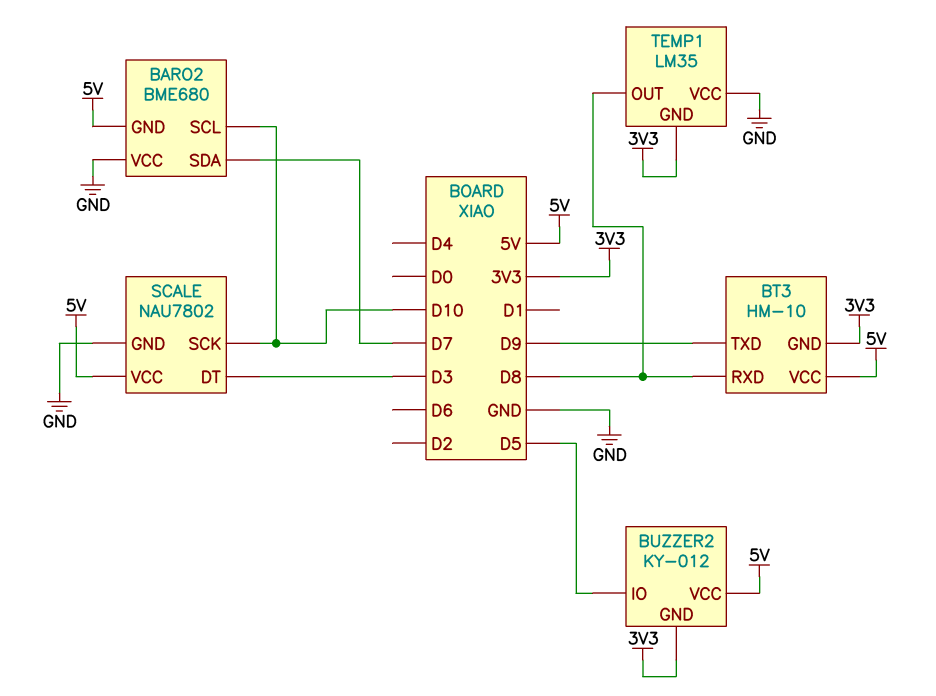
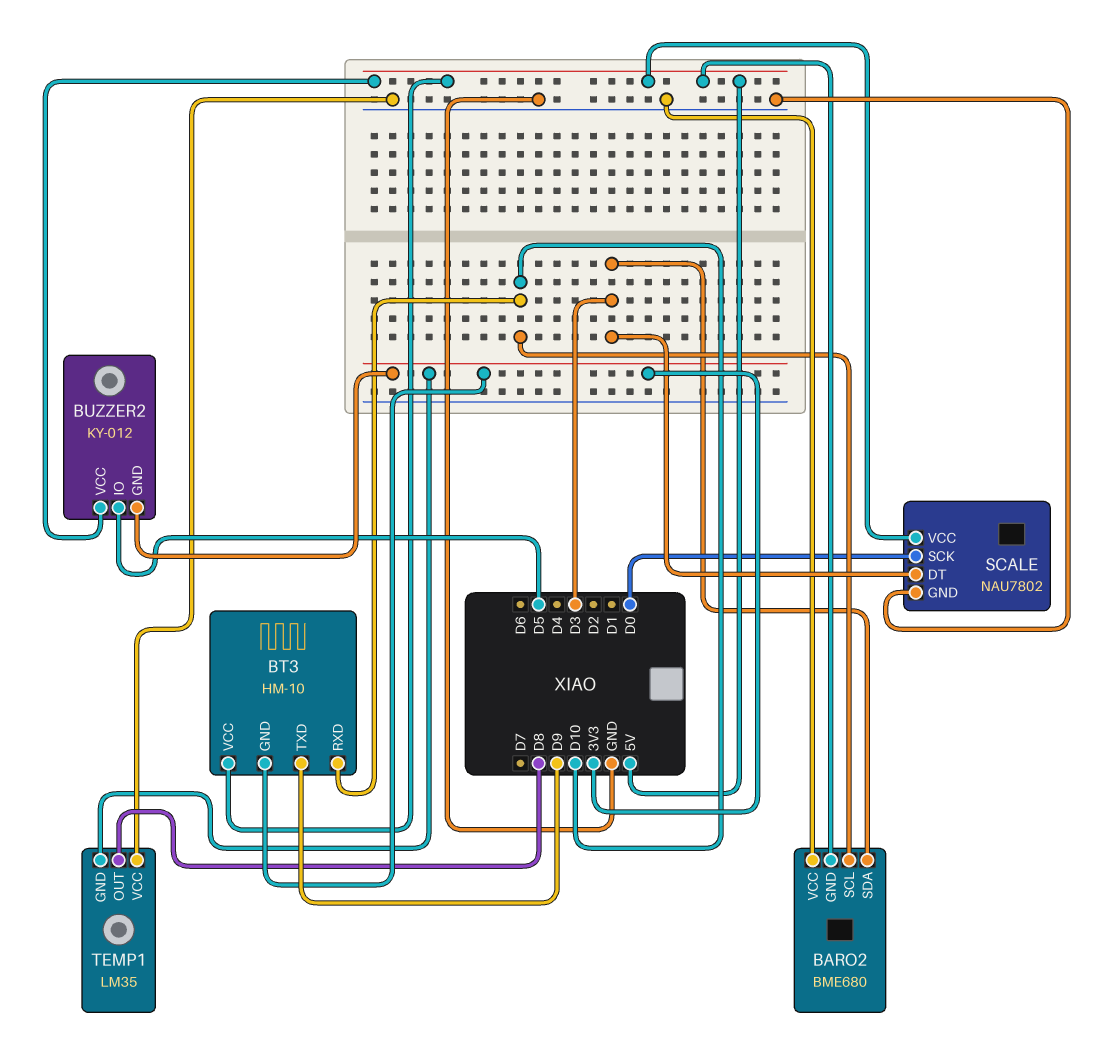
BARO2 pin SDA: D7 -> D3
BT3 pin RXD: D8 -> D10
SCALE pin SCK: D10 -> D0

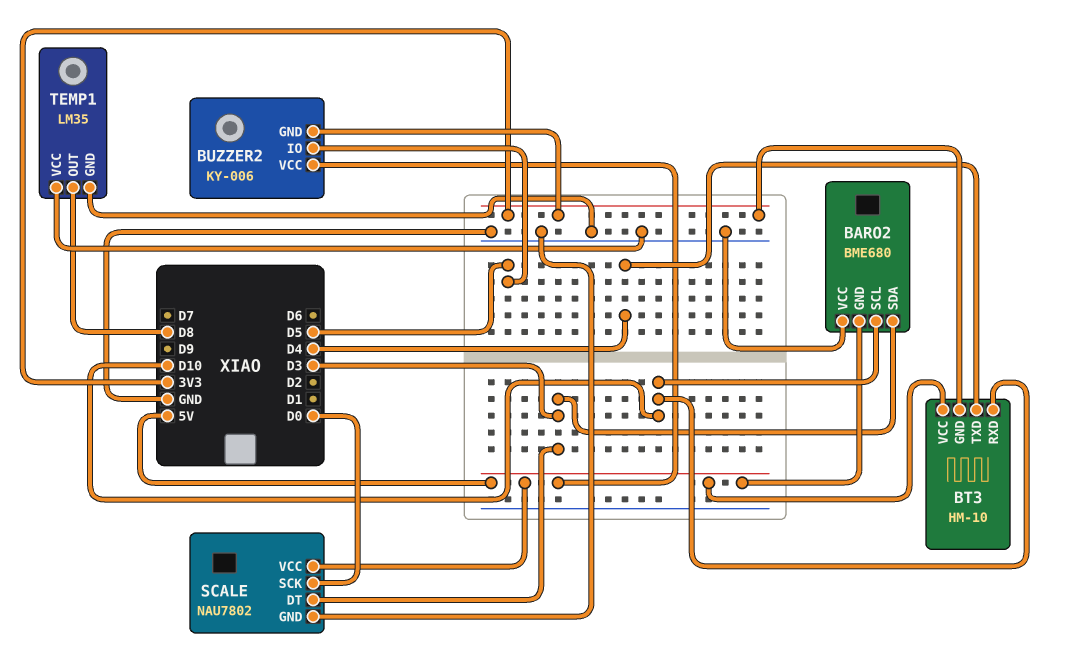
BT3 pin TXD: D9 -> D4
BUZZER2: KY-012 -> KY-006
TEMP1 pin GND: 3V3 -> GND

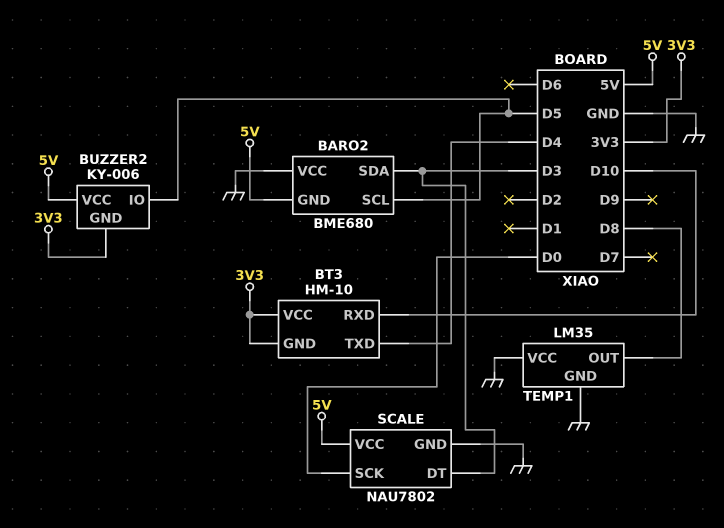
BARO2 pin SCL: D10 -> D5
BT3 pin VCC: 5V -> 3V3

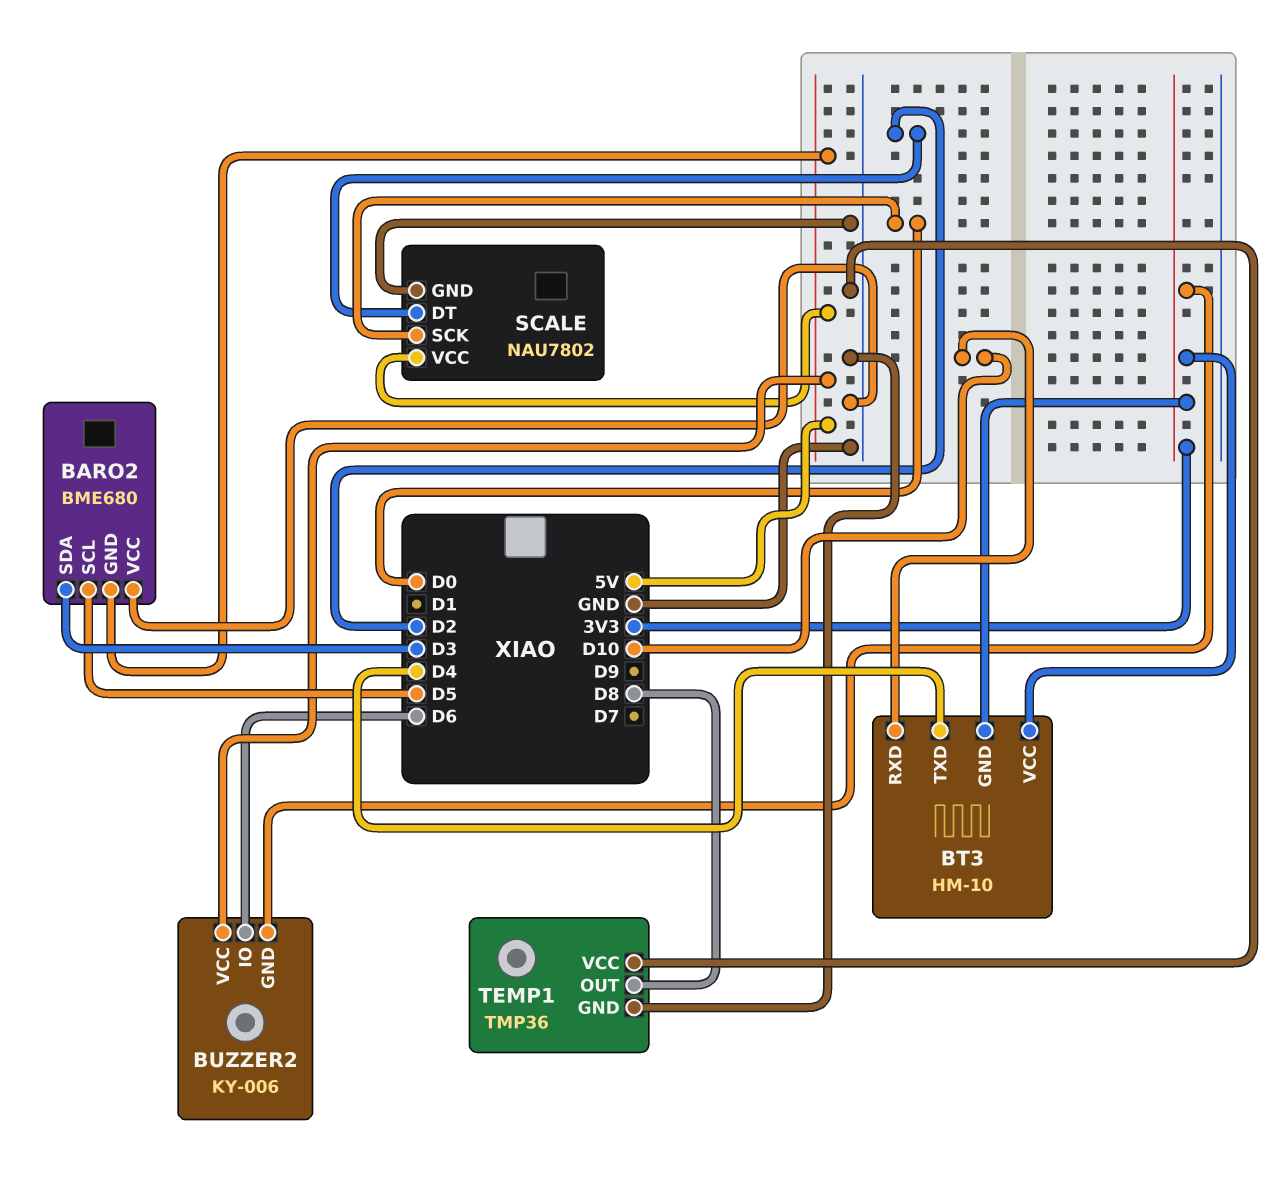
BUZZER2 pin IO: D5 -> D6
SCALE pin DT: D3 -> D2
TEMP1: LM35 -> TMP36

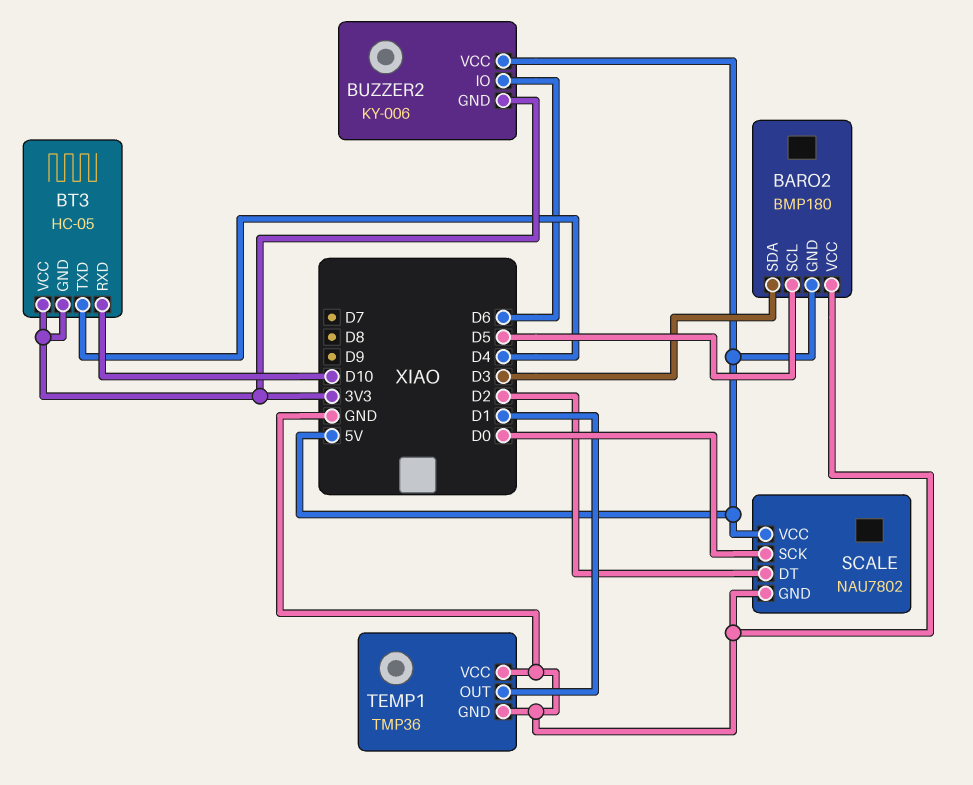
BARO2: BME680 -> BMP180
BT3: HM-10 -> HC-05
TEMP1 pin OUT: D8 -> D1

